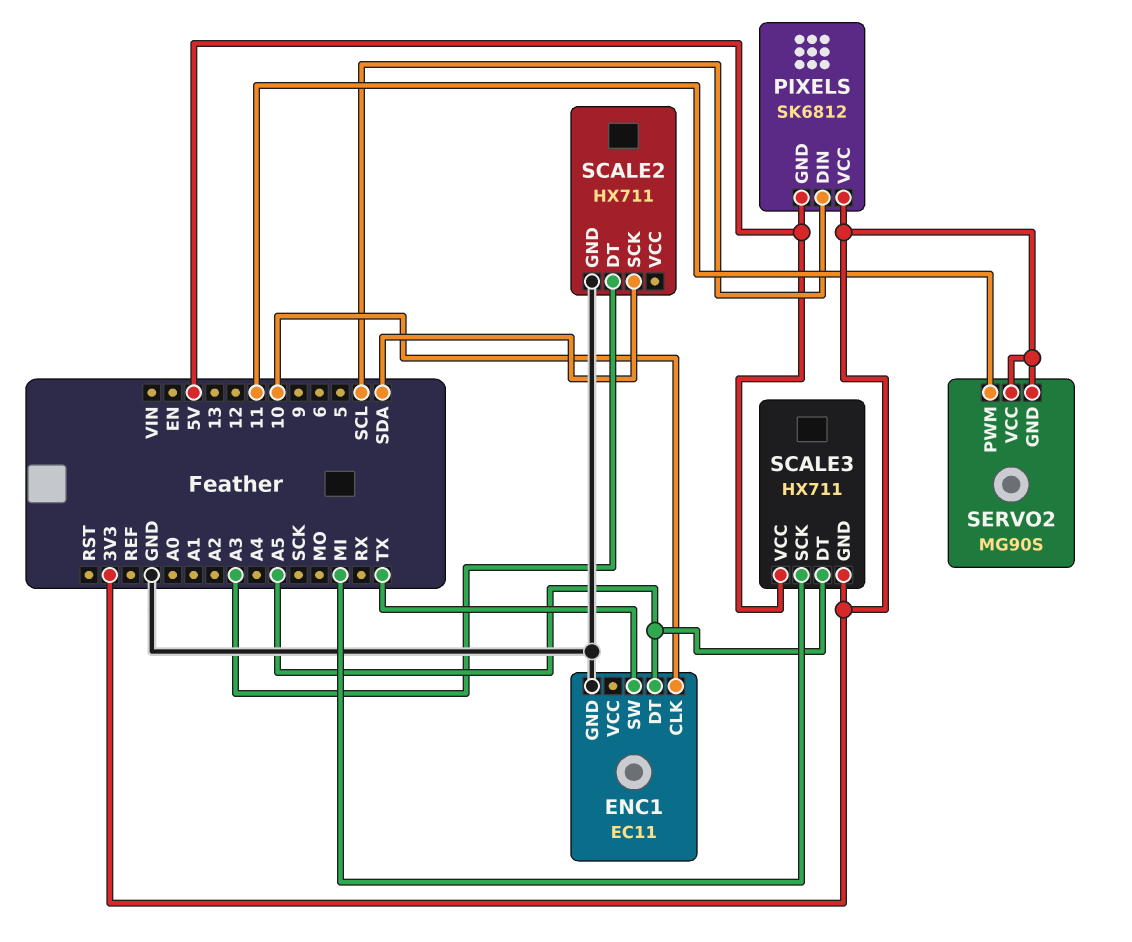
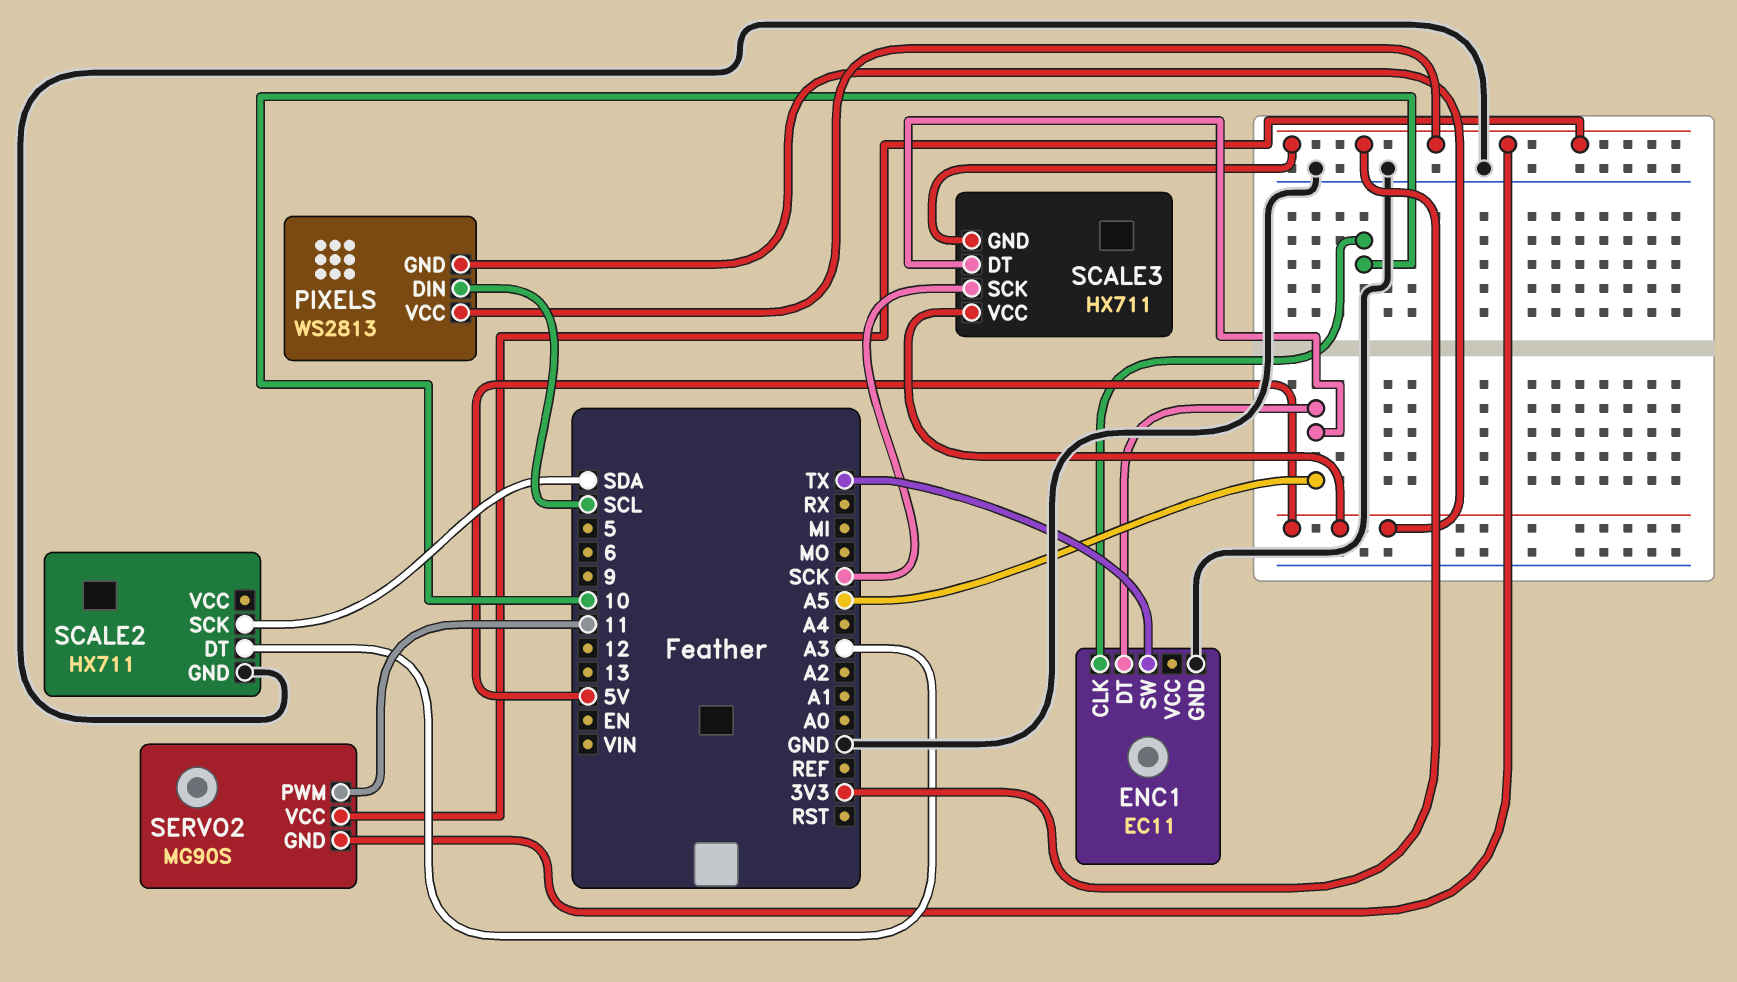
PIXELS: SK6812 -> WS2813
SCALE3 pin SCK: MI -> SCK

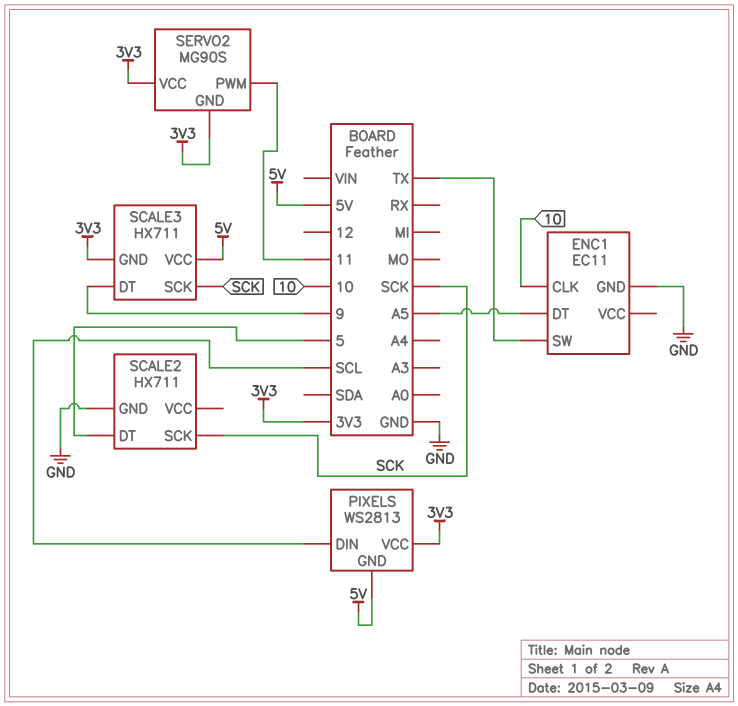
SCALE2 pin DT: A3 -> 5
SCALE2 pin SCK: SDA -> SCK
SCALE3 pin DT: A5 -> 9

